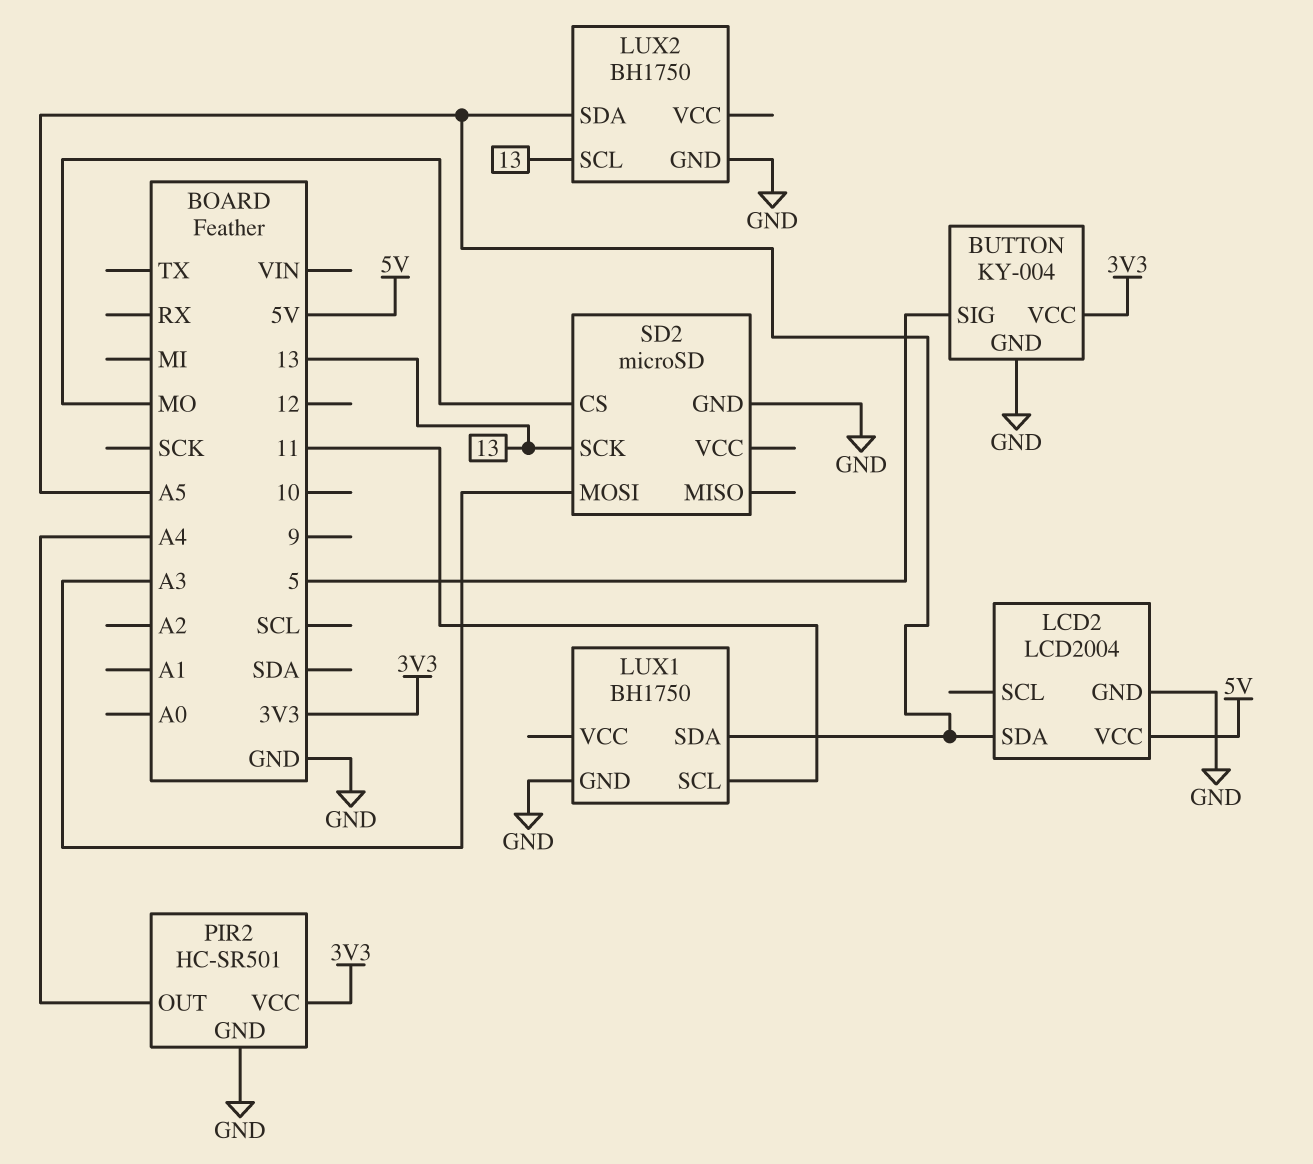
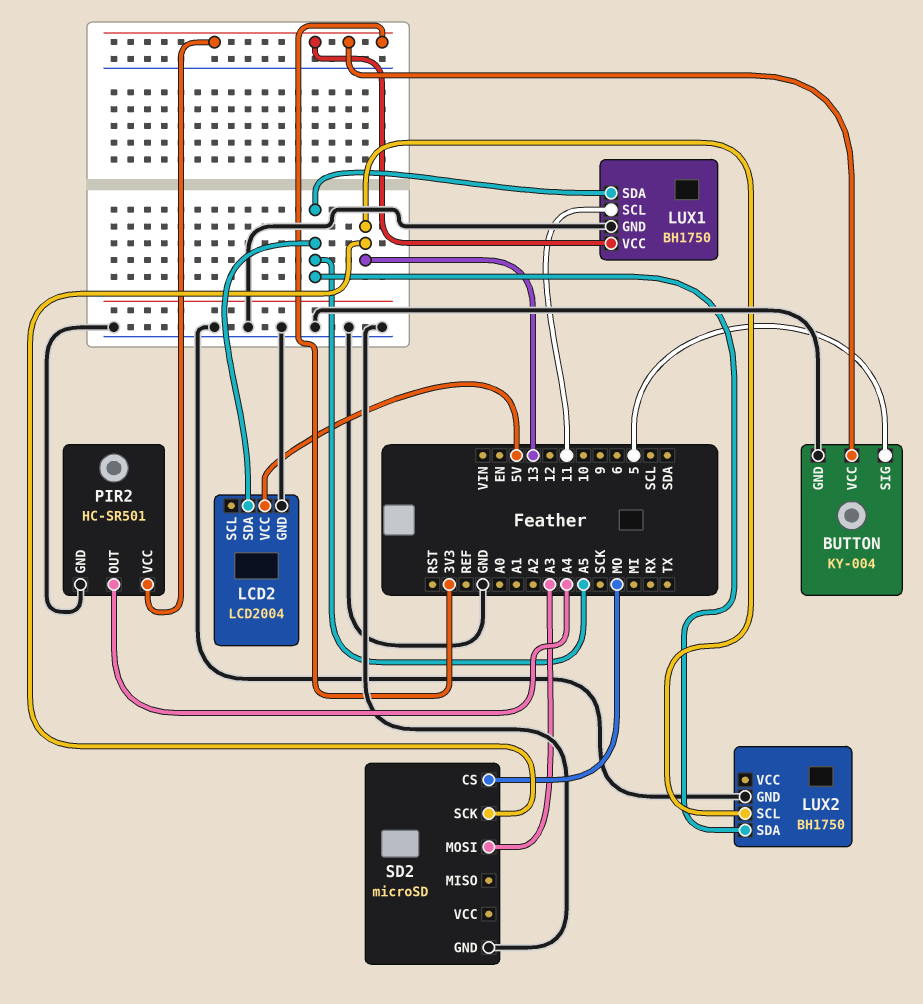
LUX1 pin VCC: none -> 3V3

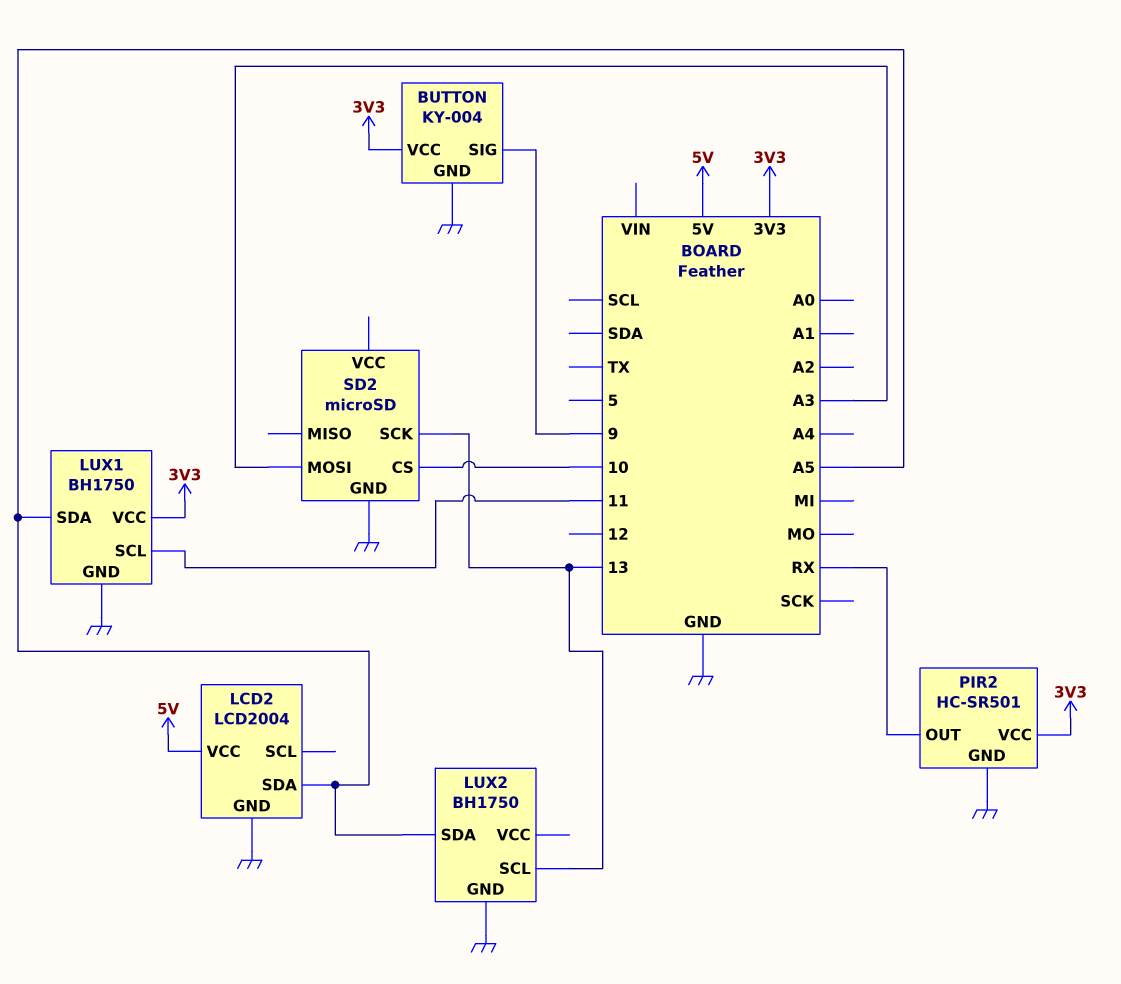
BUTTON pin SIG: 5 -> 9
PIR2 pin OUT: A4 -> RX
SD2 pin CS: MO -> 10

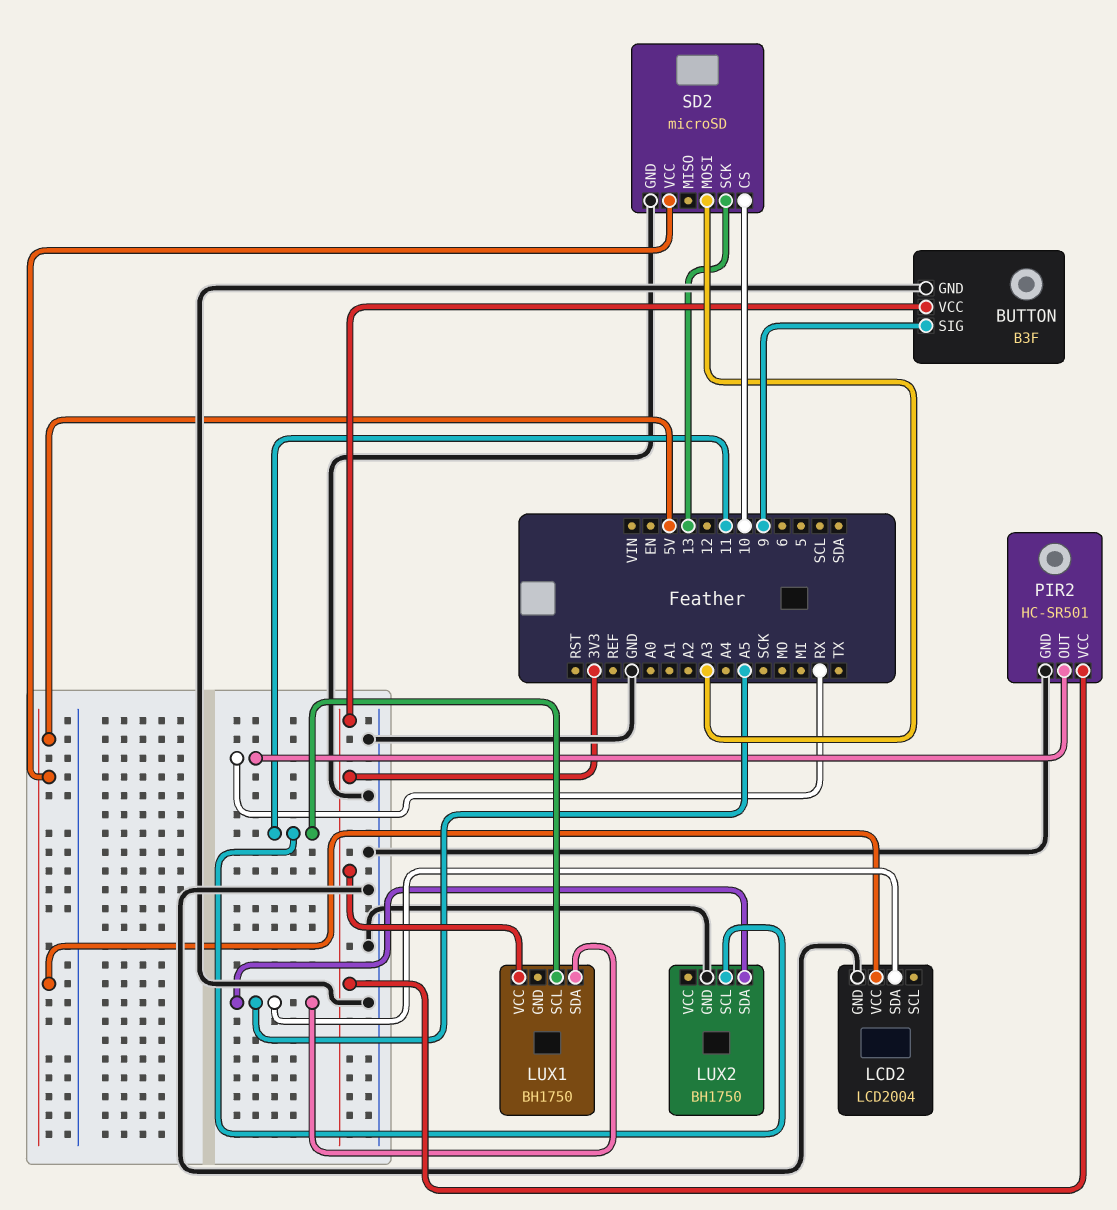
BUTTON: KY-004 -> B3F
LUX1 pin GND: GND -> none
LUX2 pin SCL: 13 -> 11
SD2 pin VCC: none -> 5V

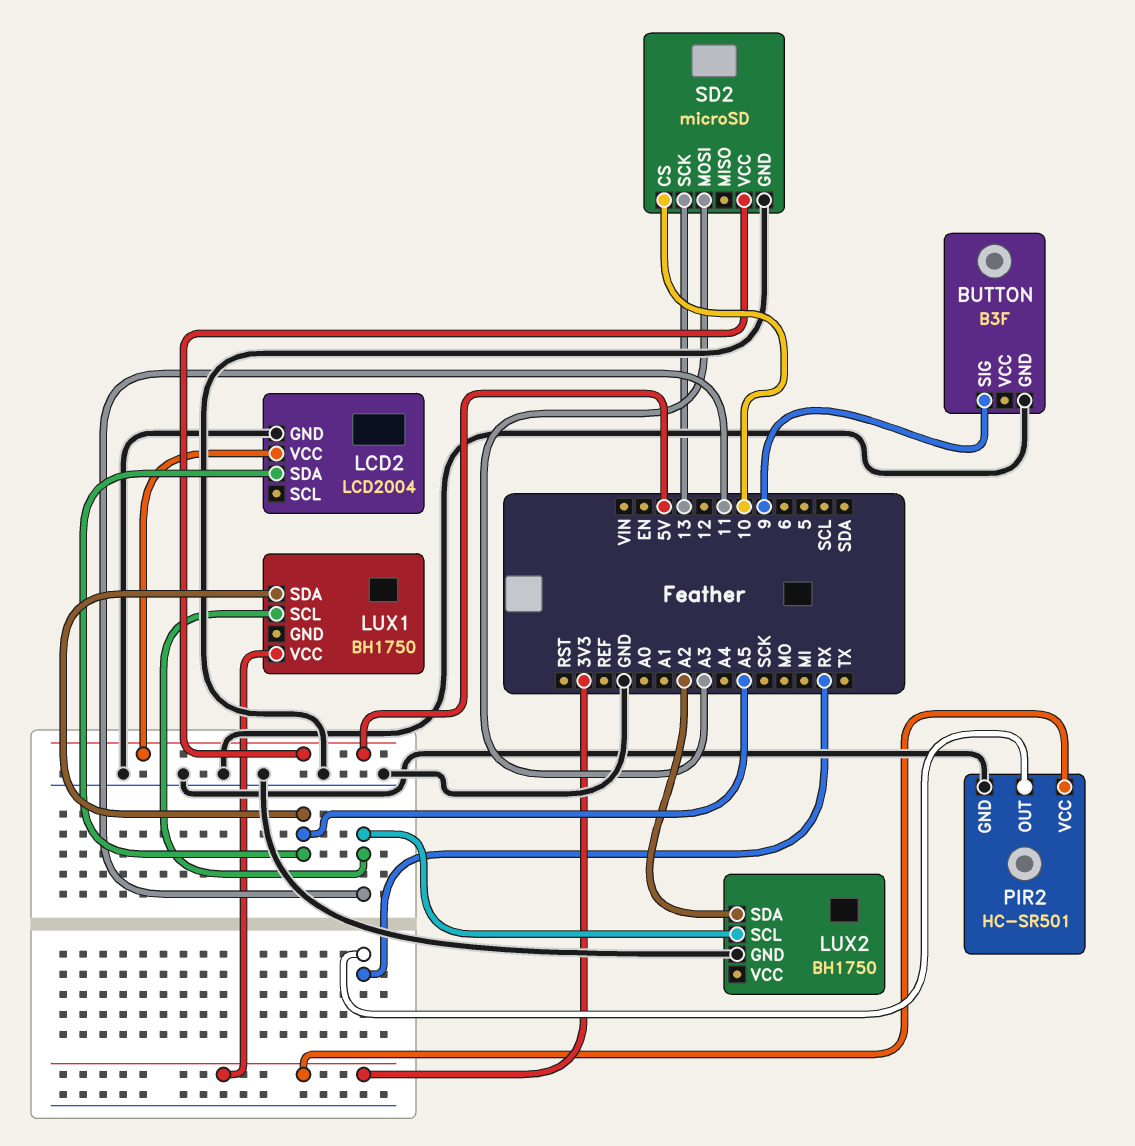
BUTTON pin VCC: 3V3 -> none
LUX2 pin SDA: A5 -> A2

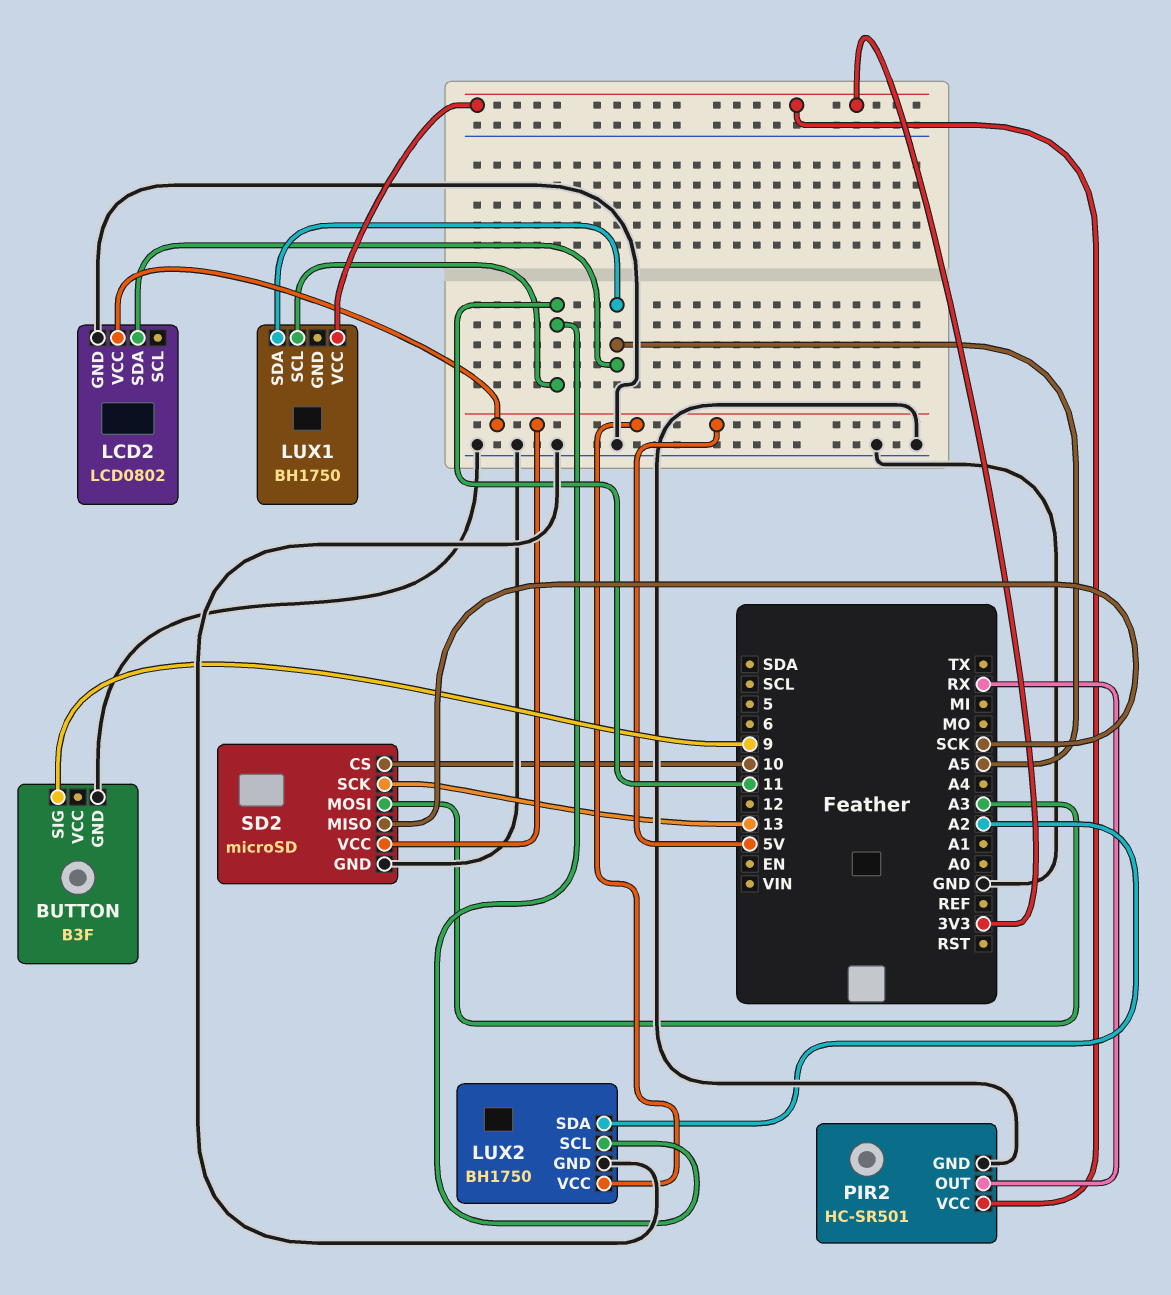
LCD2: LCD2004 -> LCD0802
LUX2 pin VCC: none -> 5V
SD2 pin MISO: none -> SCK

